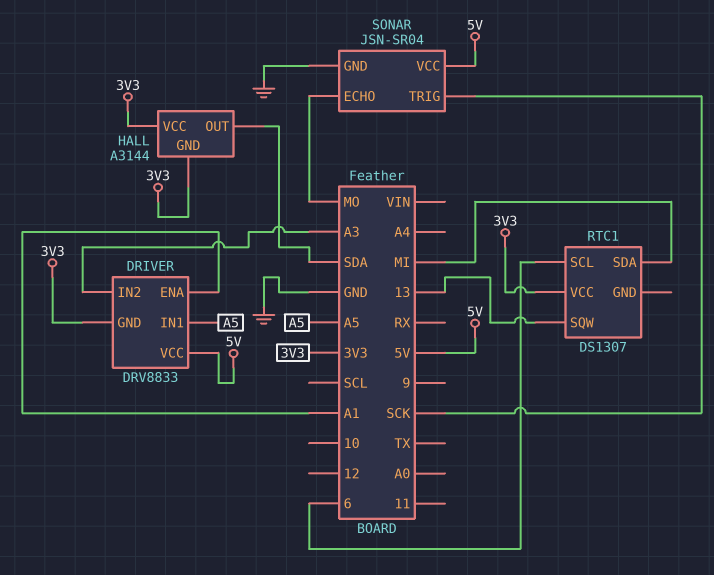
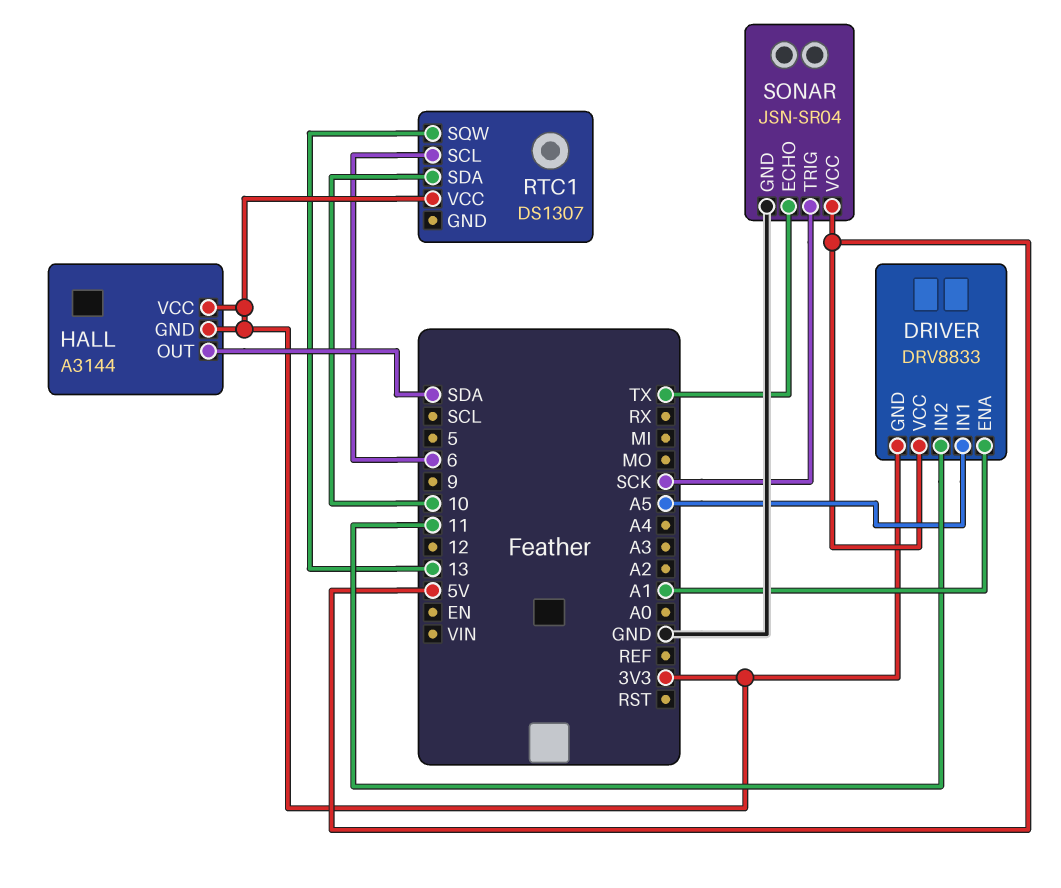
DRIVER pin IN2: A3 -> 11
RTC1 pin SDA: MI -> 10
SONAR pin ECHO: MO -> TX

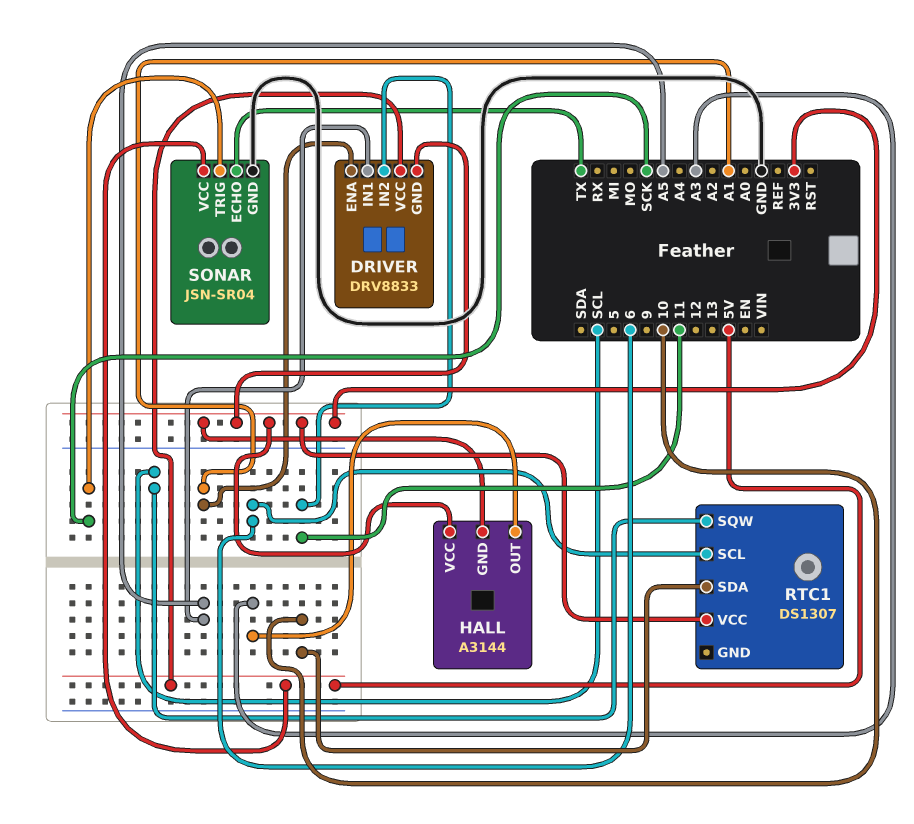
HALL pin OUT: SDA -> A3
RTC1 pin SQW: 13 -> SCL

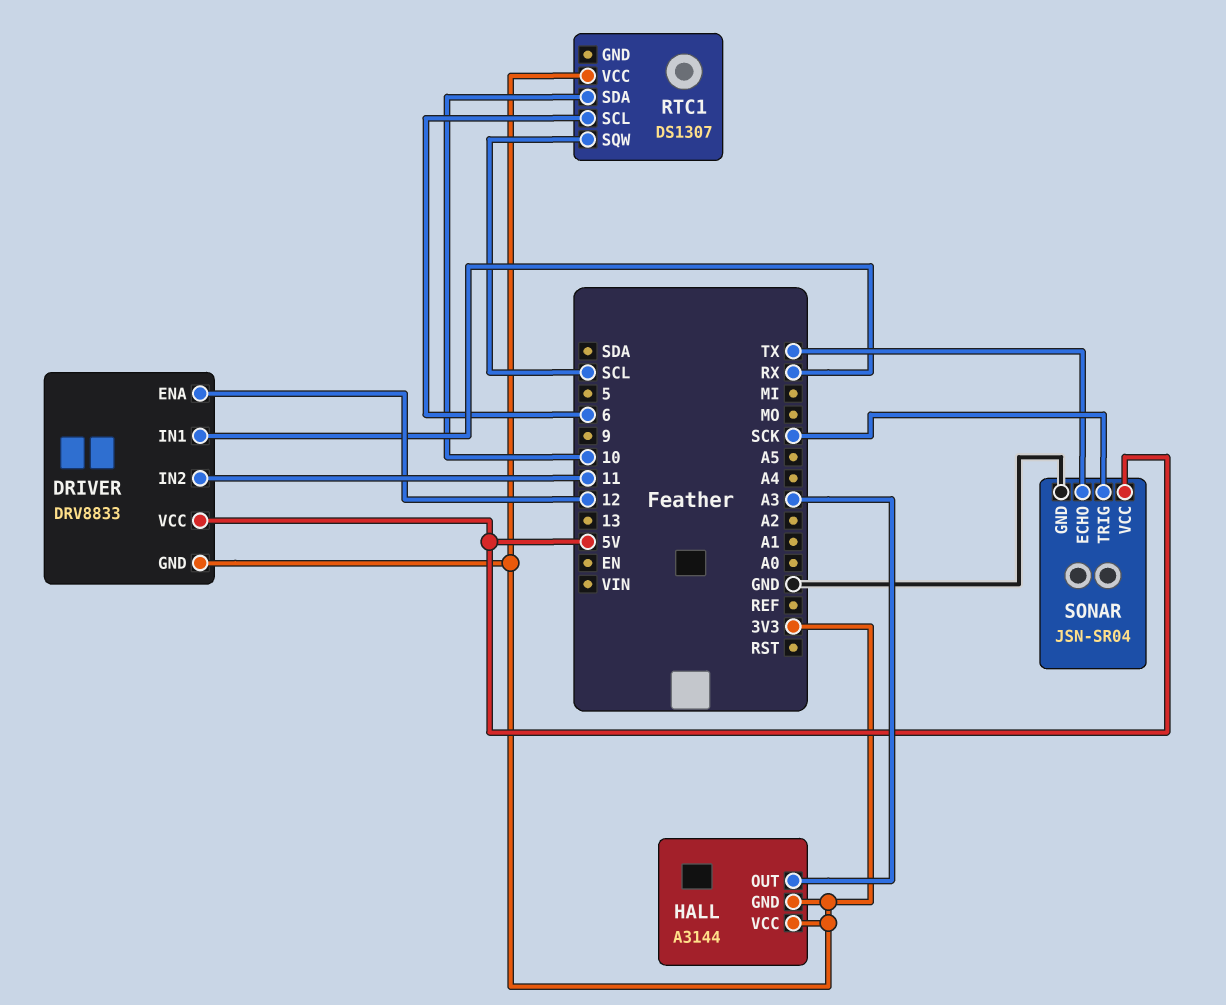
DRIVER pin ENA: A1 -> 12
DRIVER pin IN1: A5 -> RX

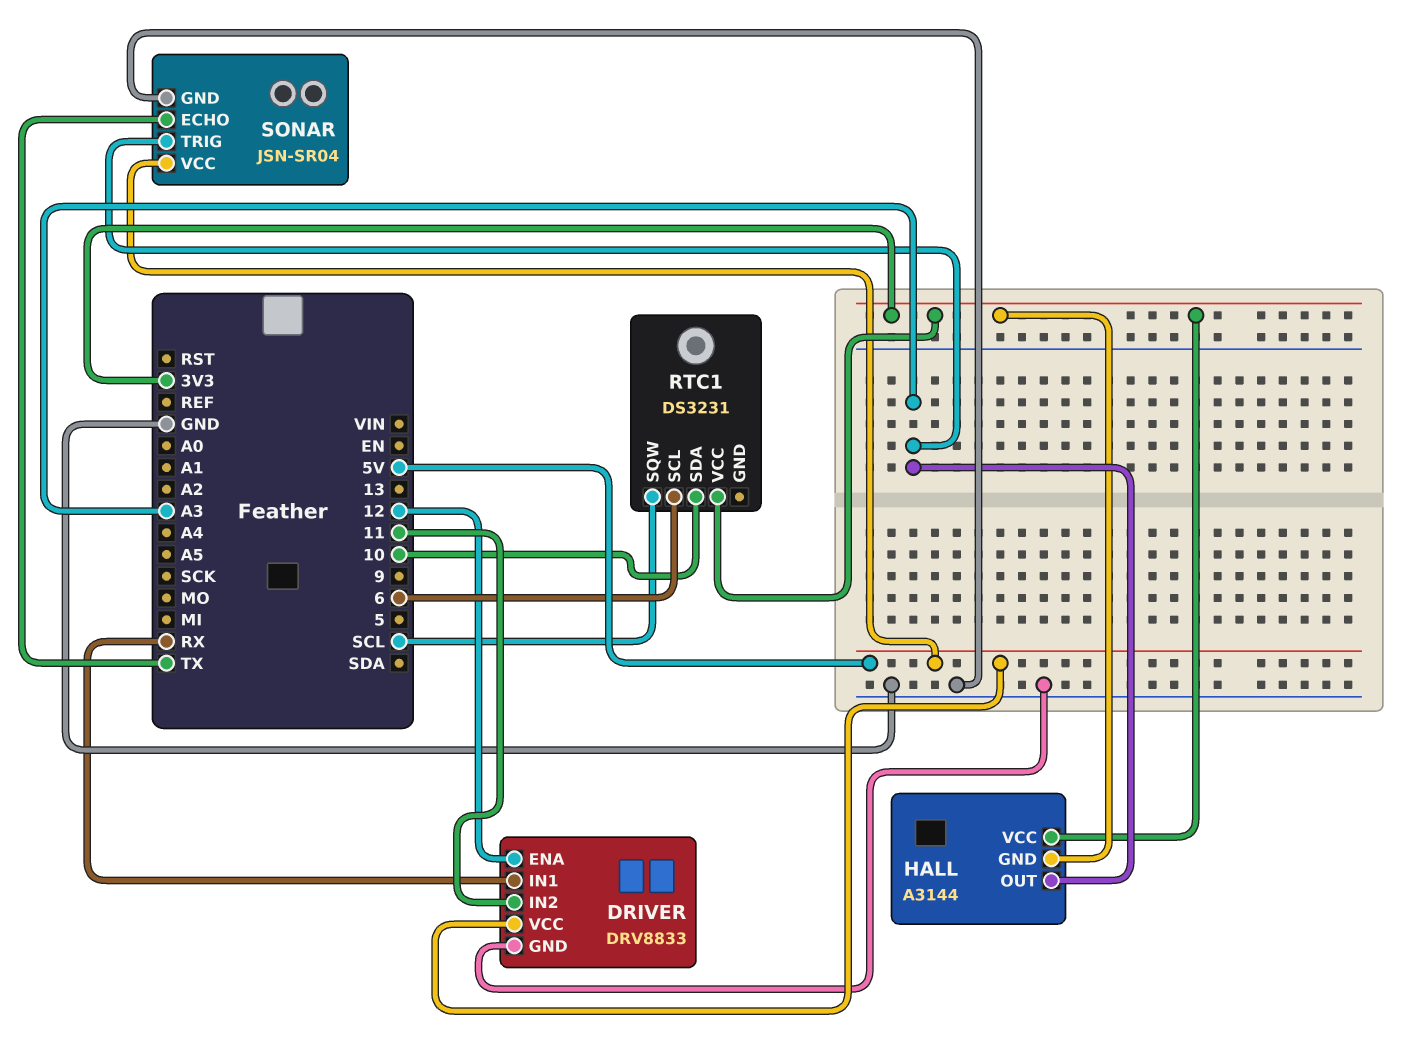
DRIVER pin GND: 3V3 -> GND
RTC1: DS1307 -> DS3231
SONAR pin TRIG: SCK -> A3

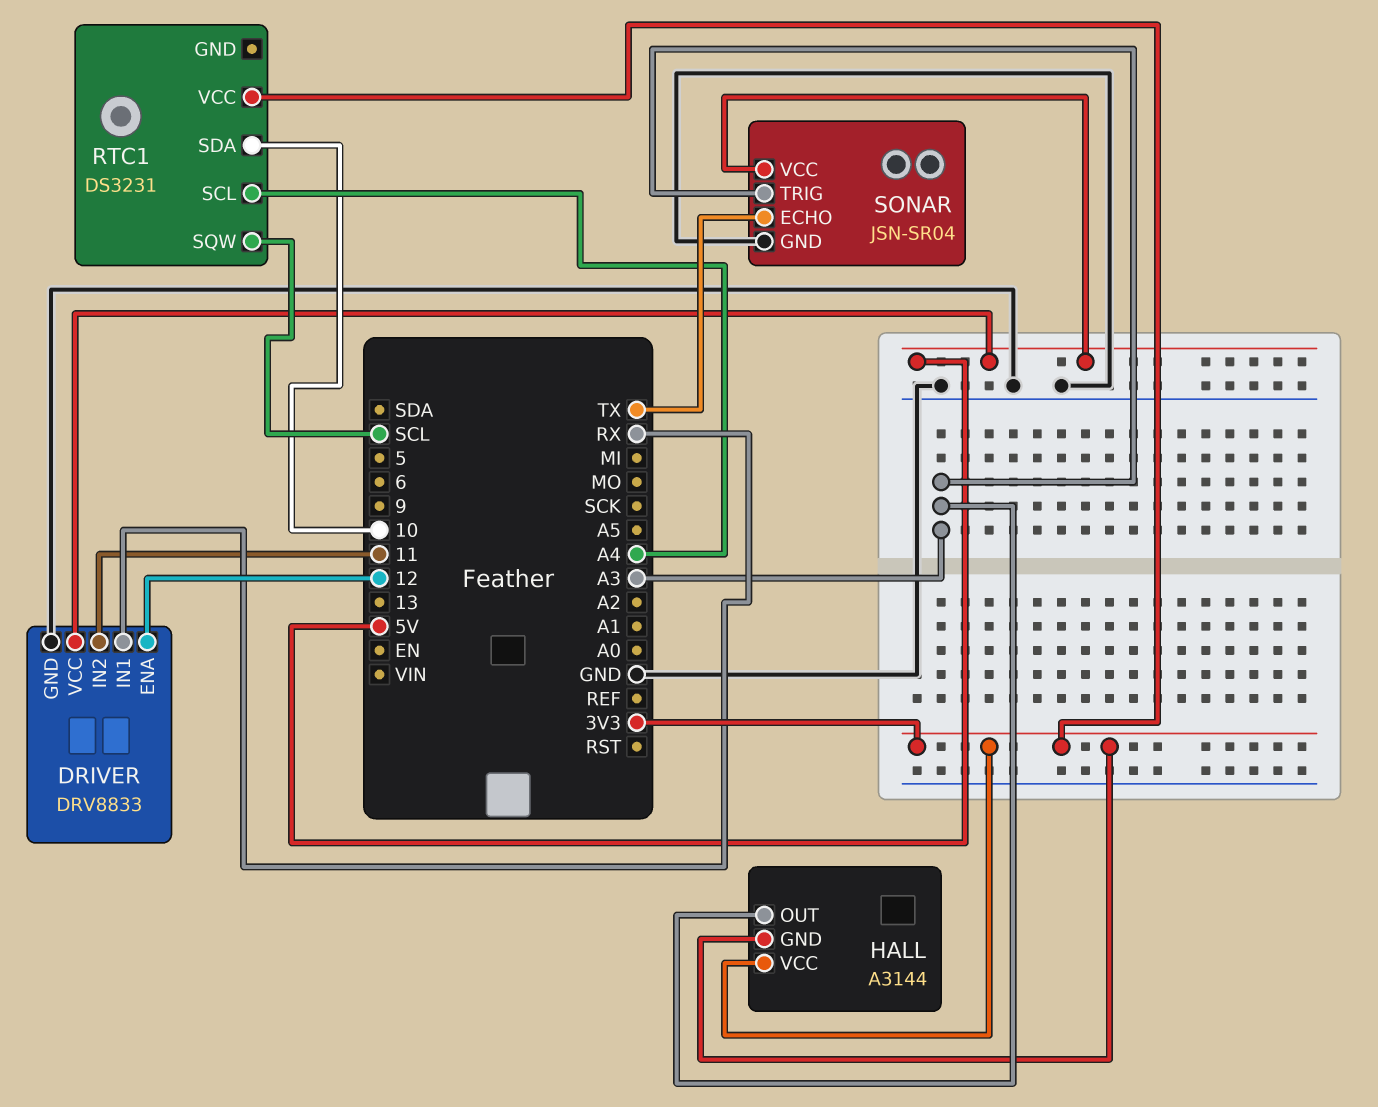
RTC1 pin SCL: 6 -> A4

